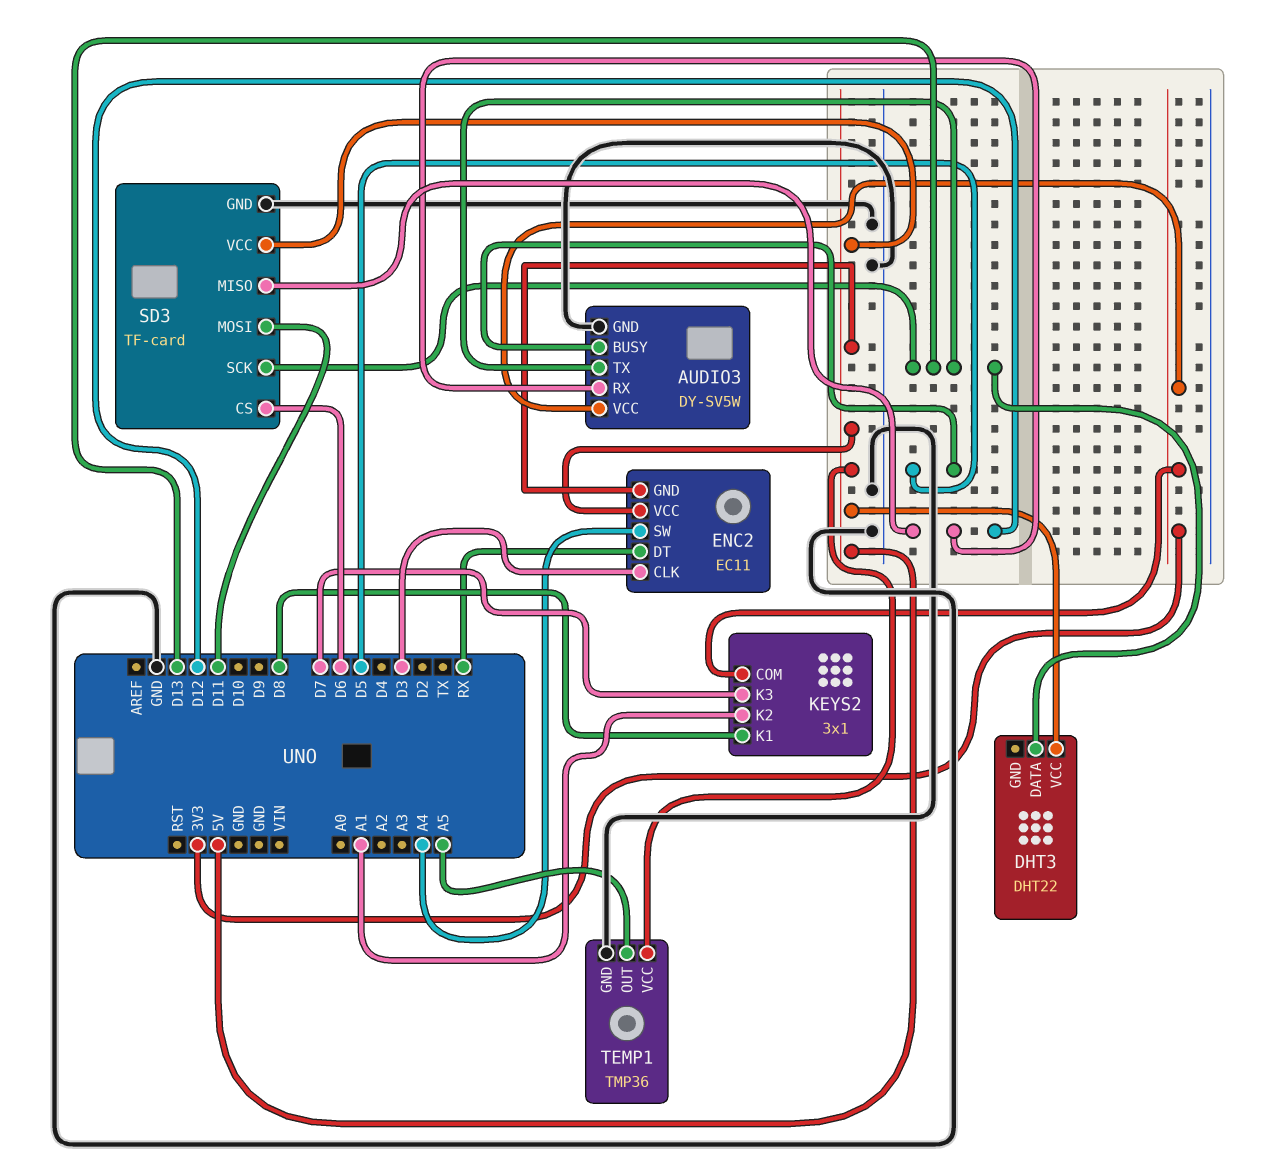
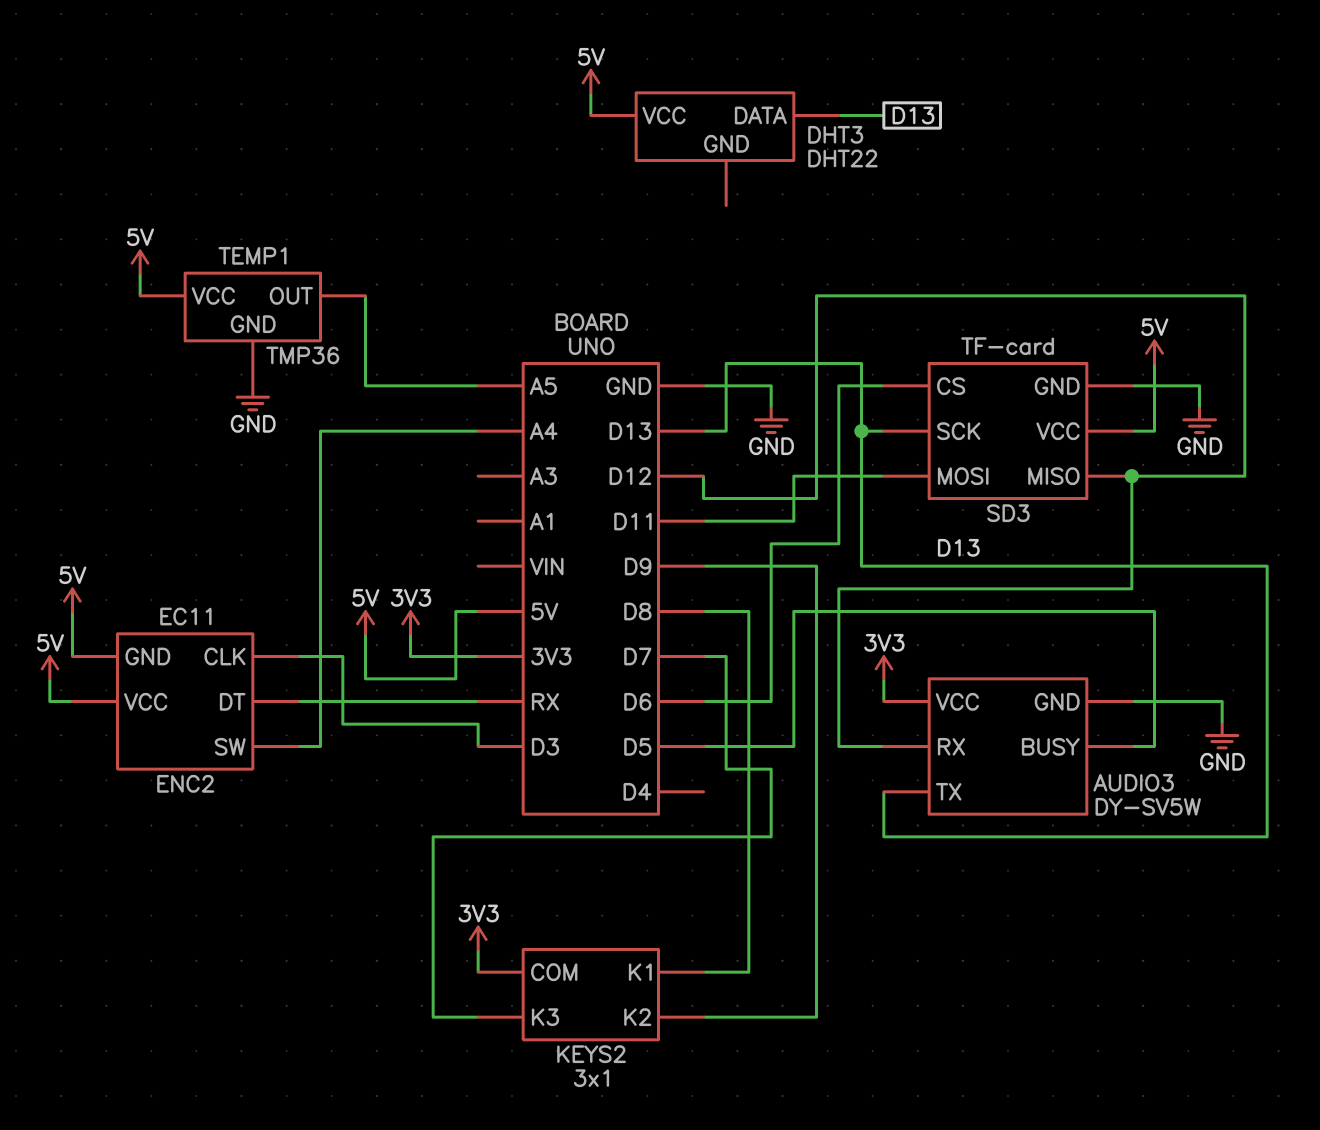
KEYS2 pin K2: A1 -> D9

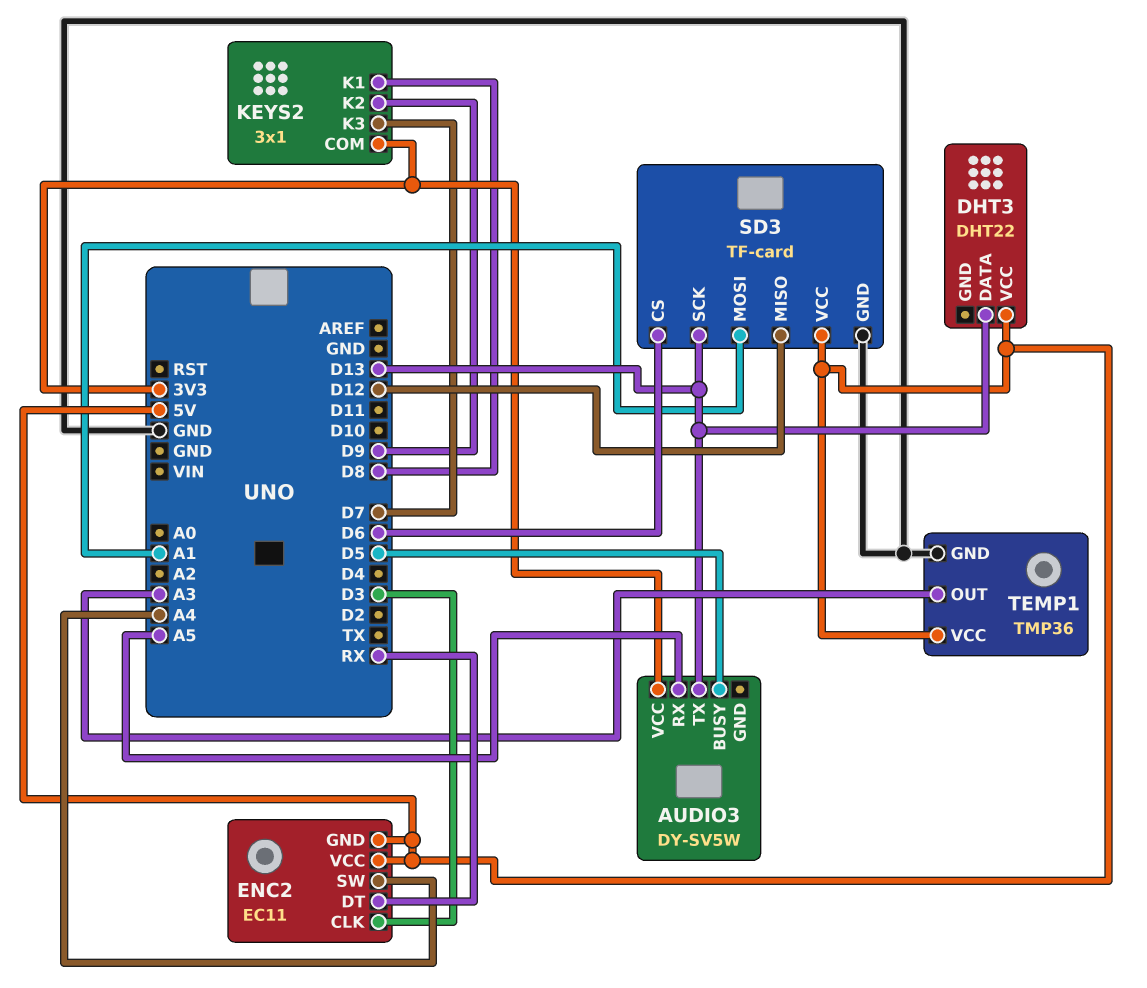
AUDIO3 pin GND: GND -> none
AUDIO3 pin RX: D12 -> A5
SD3 pin MOSI: D11 -> A1
TEMP1 pin OUT: A5 -> A3

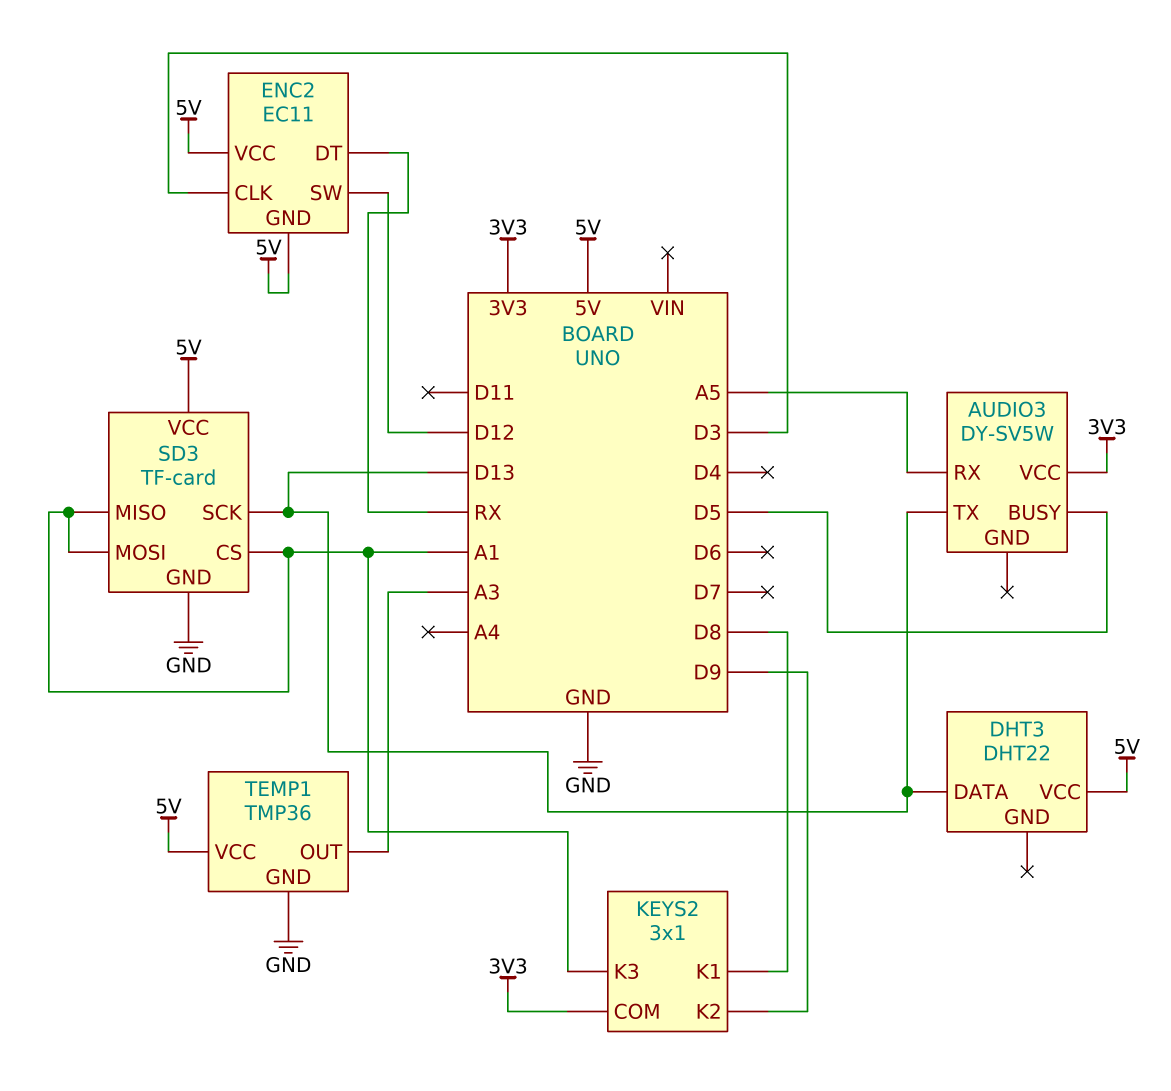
ENC2 pin SW: A4 -> D12
KEYS2 pin K3: D7 -> A1
SD3 pin CS: D6 -> A1
SD3 pin MISO: D12 -> A1

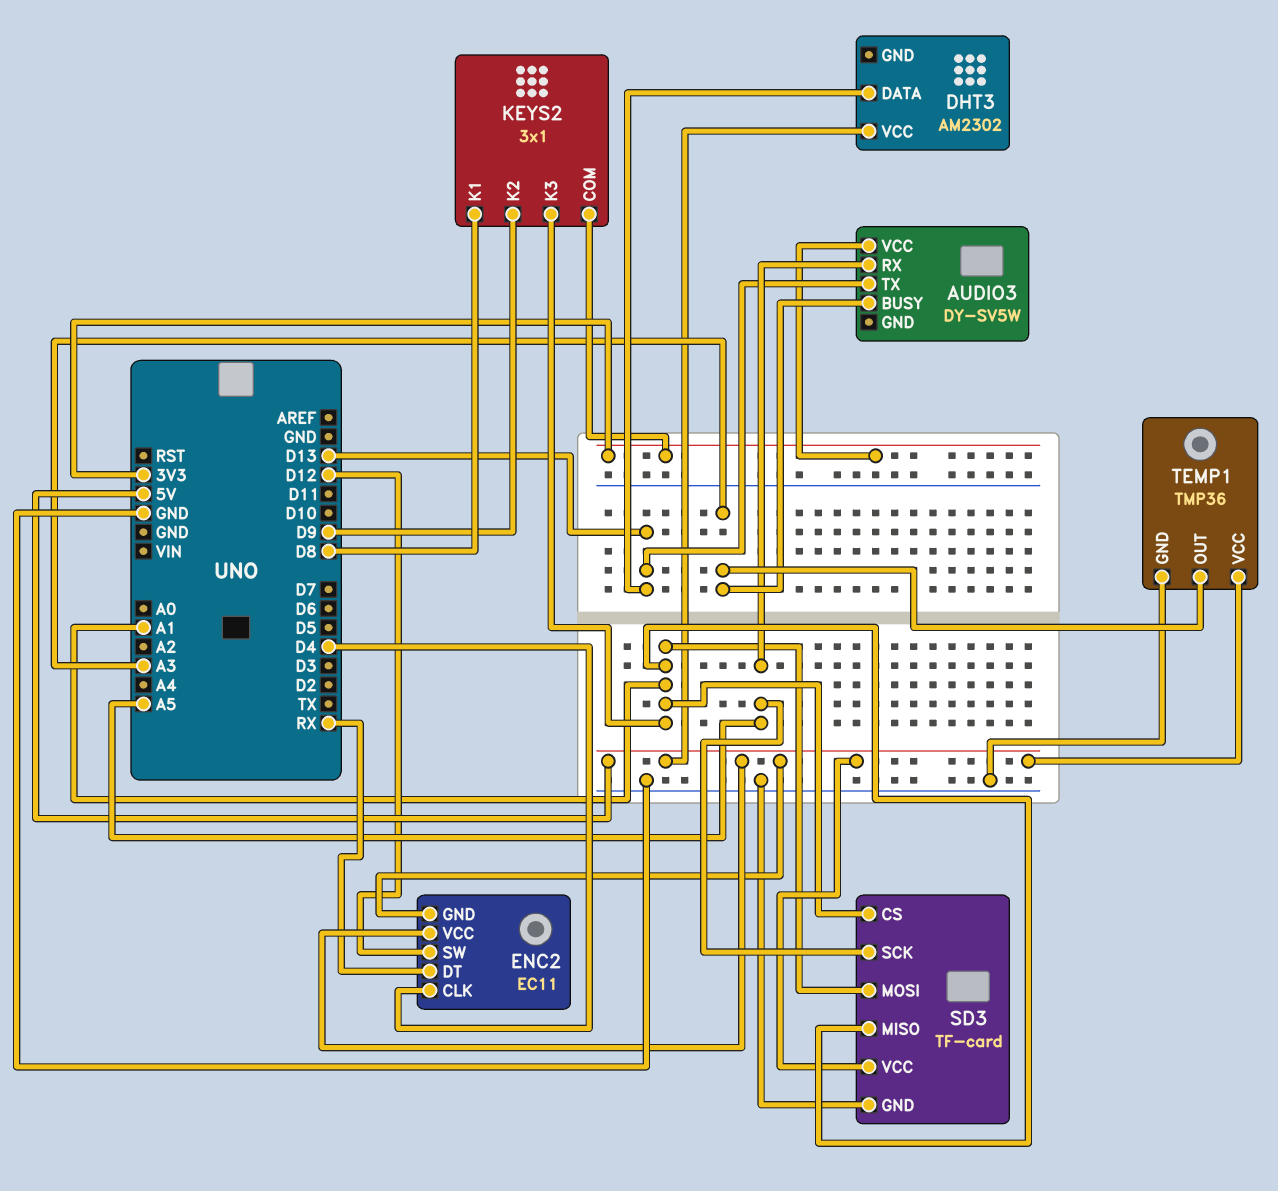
AUDIO3 pin BUSY: D5 -> A3
DHT3: DHT22 -> AM2302
ENC2 pin CLK: D3 -> D4
SD3 pin SCK: D13 -> A5

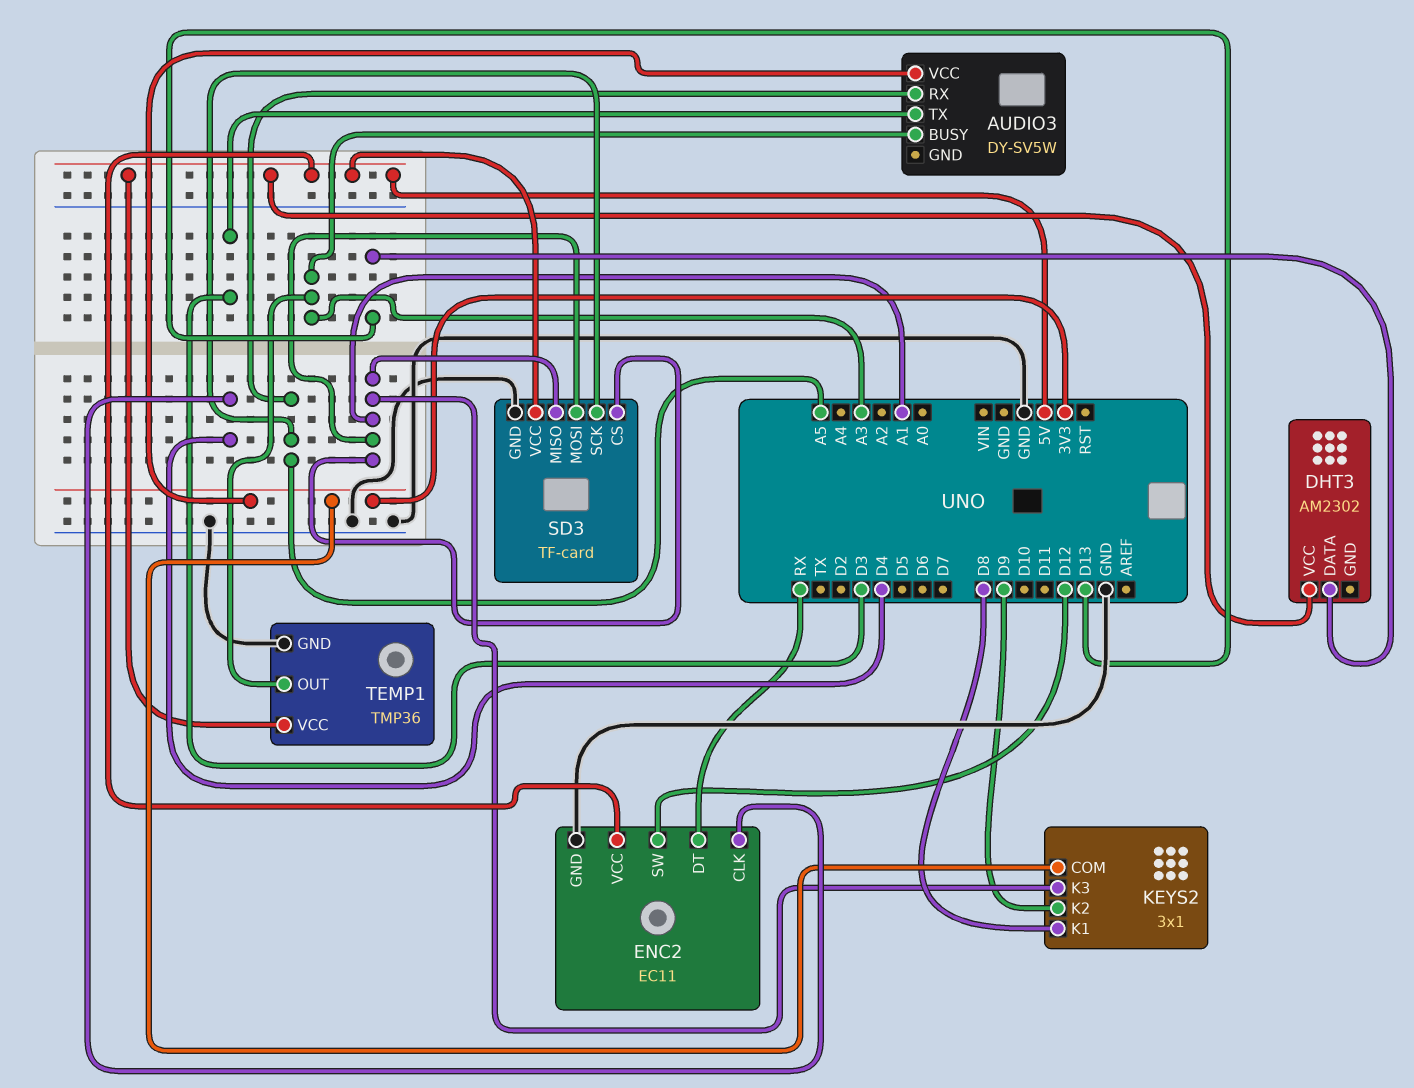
AUDIO3 pin TX: D13 -> D3
ENC2 pin GND: 5V -> GND

